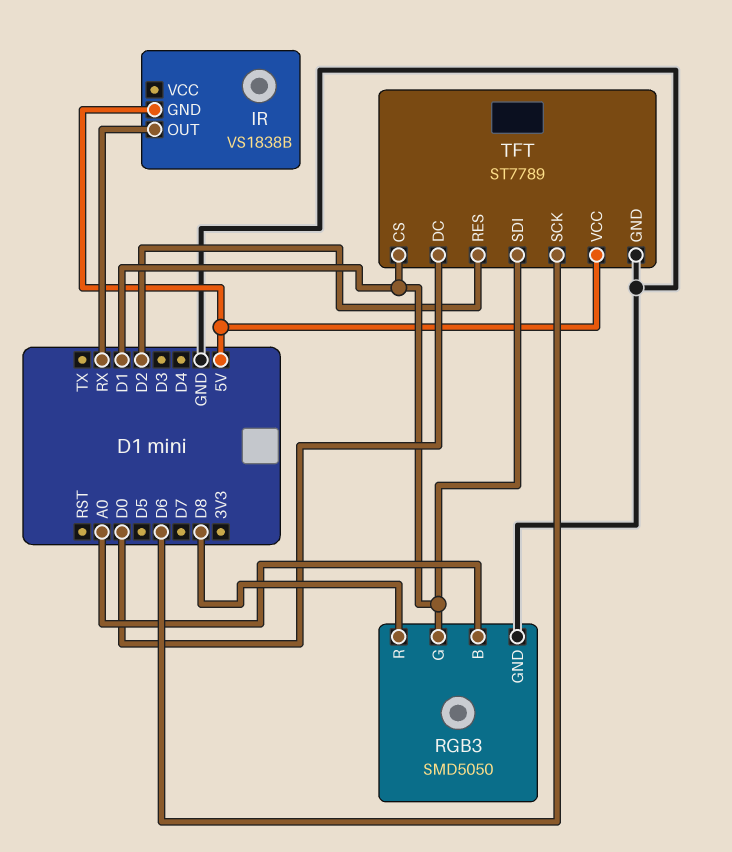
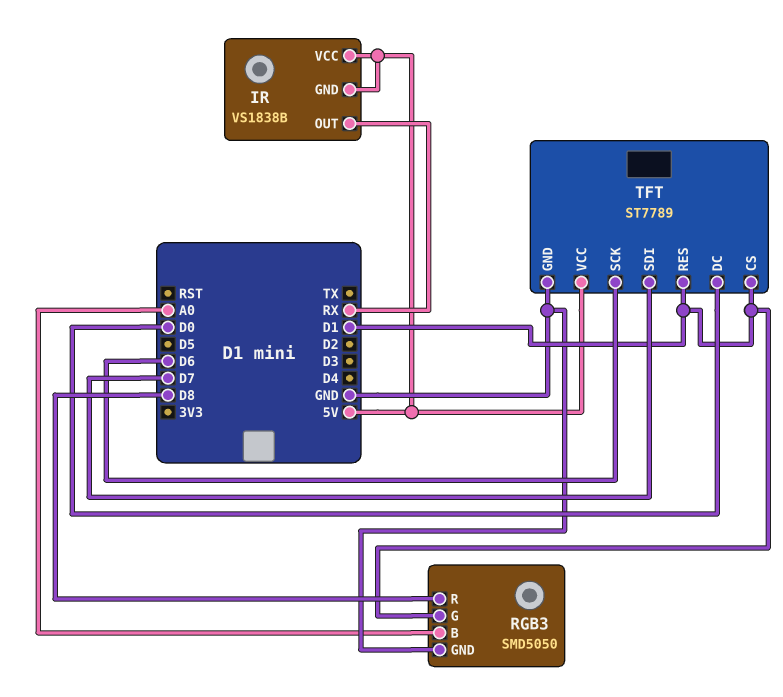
IR pin VCC: none -> 5V
TFT pin RES: D2 -> D1
TFT pin SDI: D1 -> D7

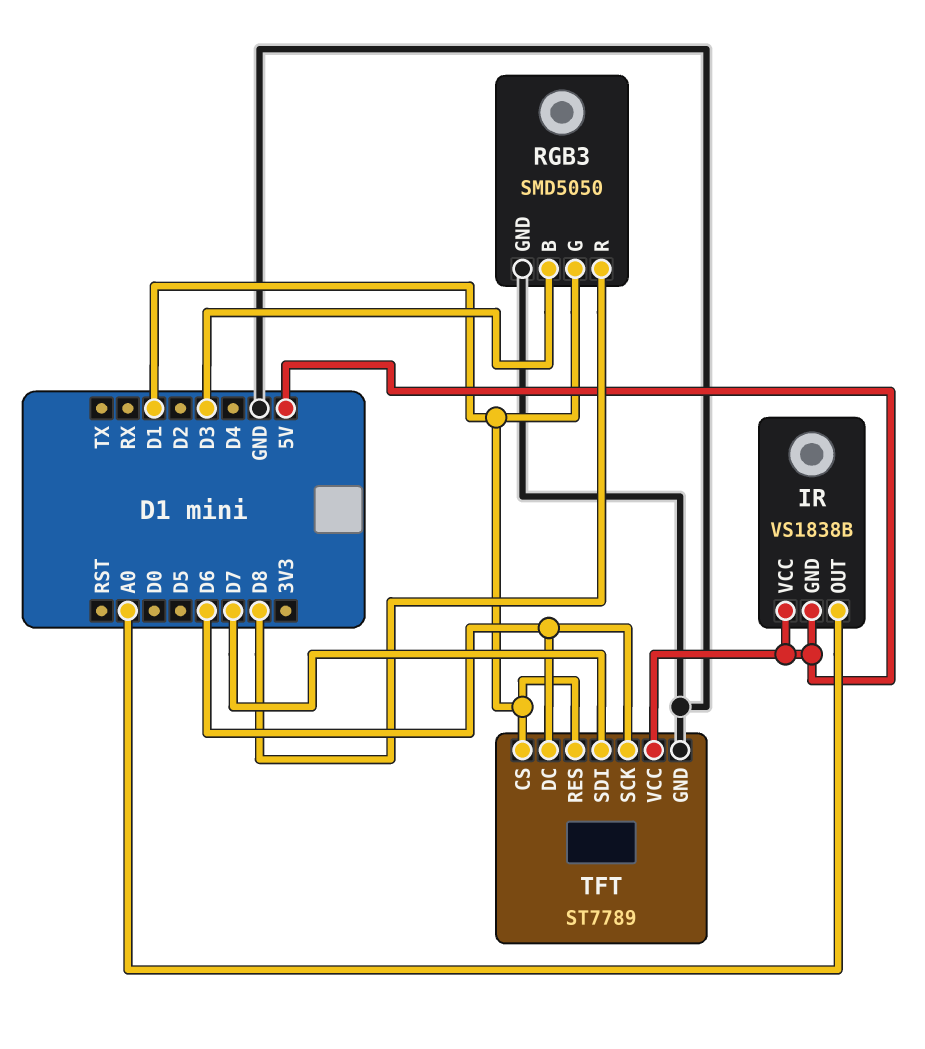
IR pin OUT: RX -> A0
RGB3 pin B: A0 -> D3
TFT pin DC: D0 -> D6

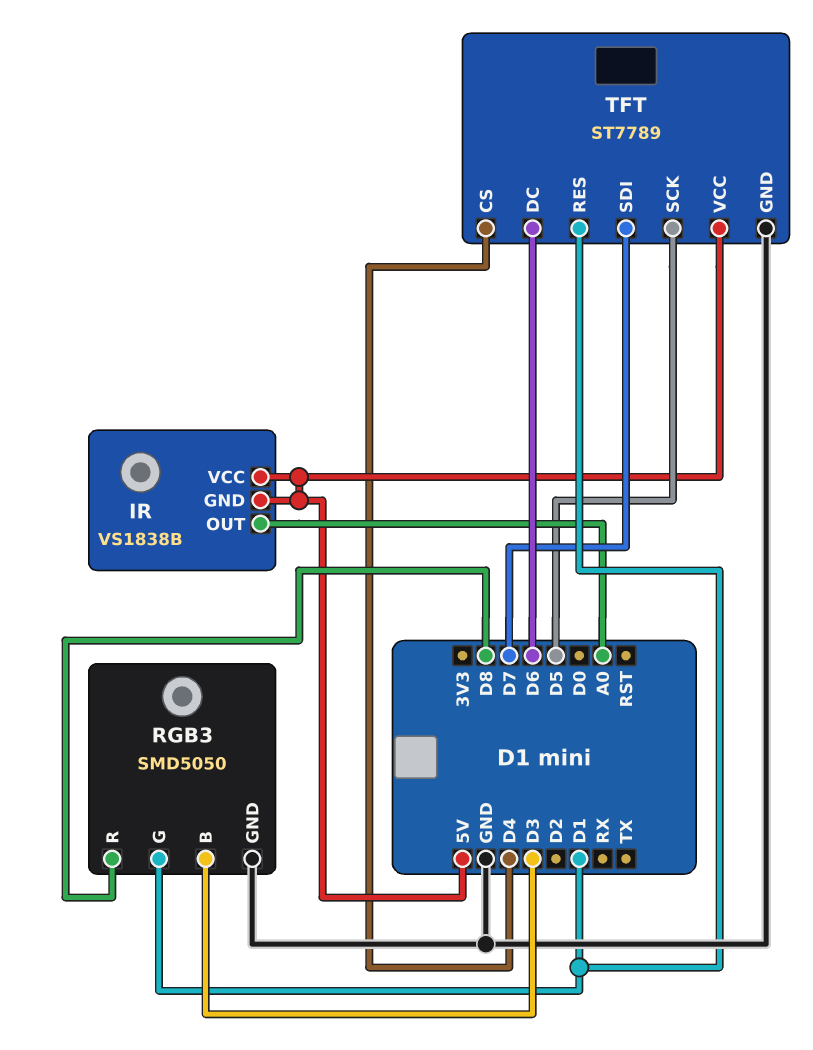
TFT pin CS: D1 -> D4
TFT pin SCK: D6 -> D5

